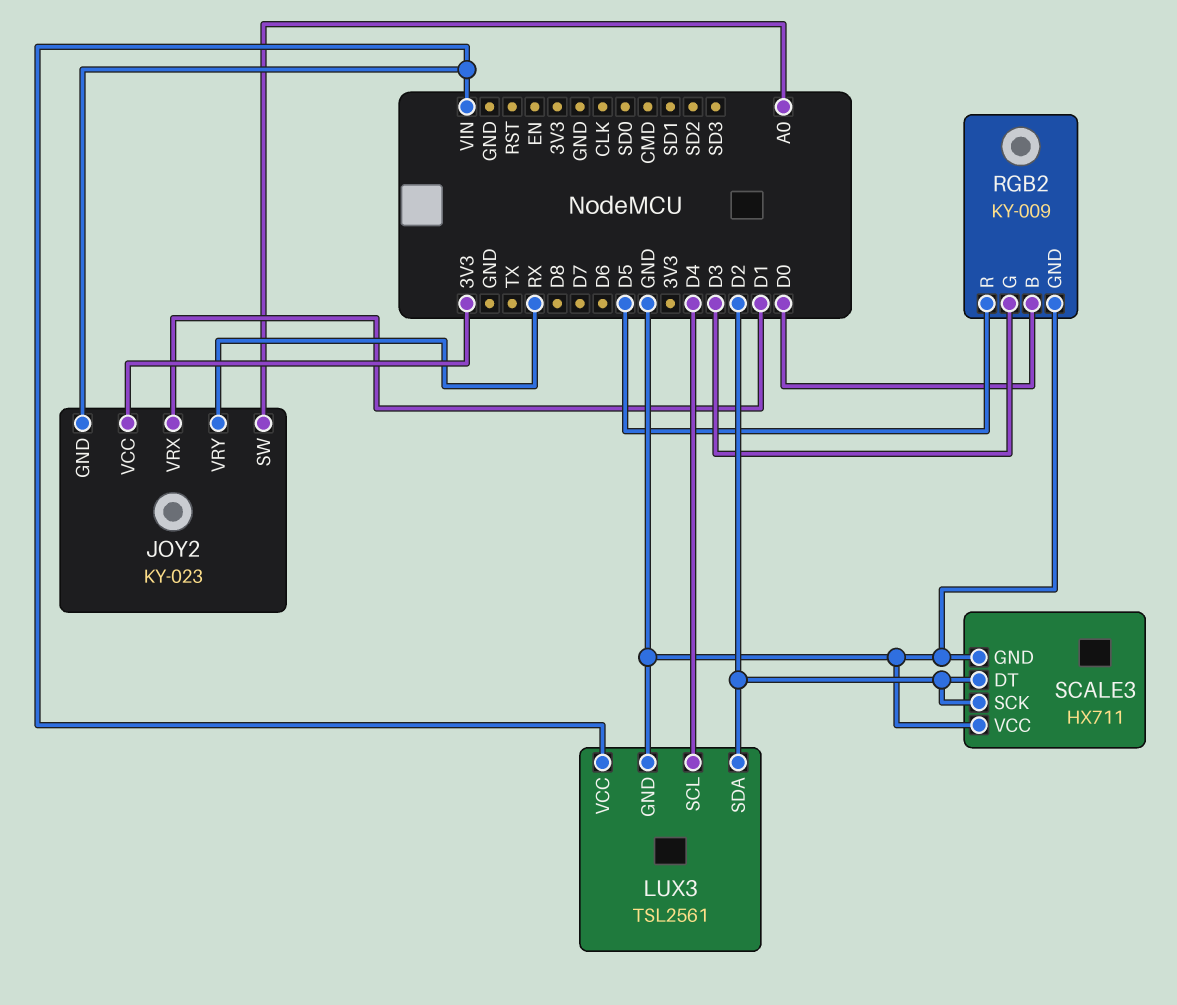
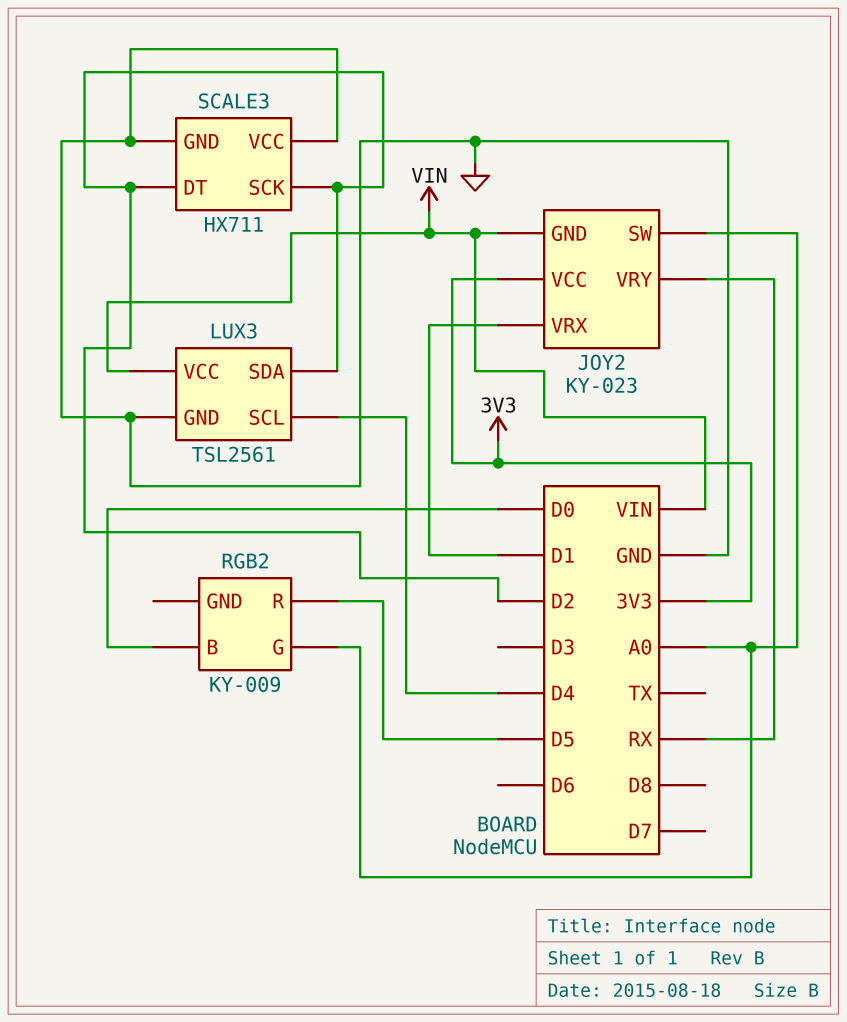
RGB2 pin G: D3 -> A0
RGB2 pin GND: GND -> none

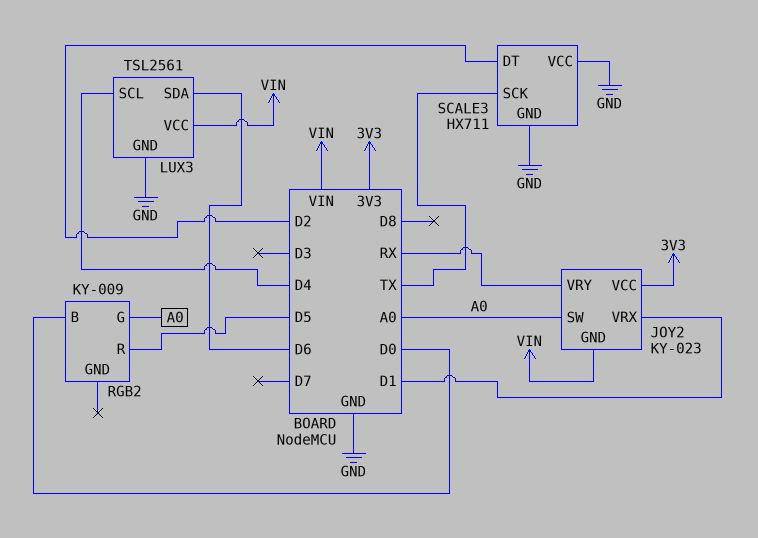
LUX3 pin SDA: D2 -> D6
SCALE3 pin SCK: D2 -> TX

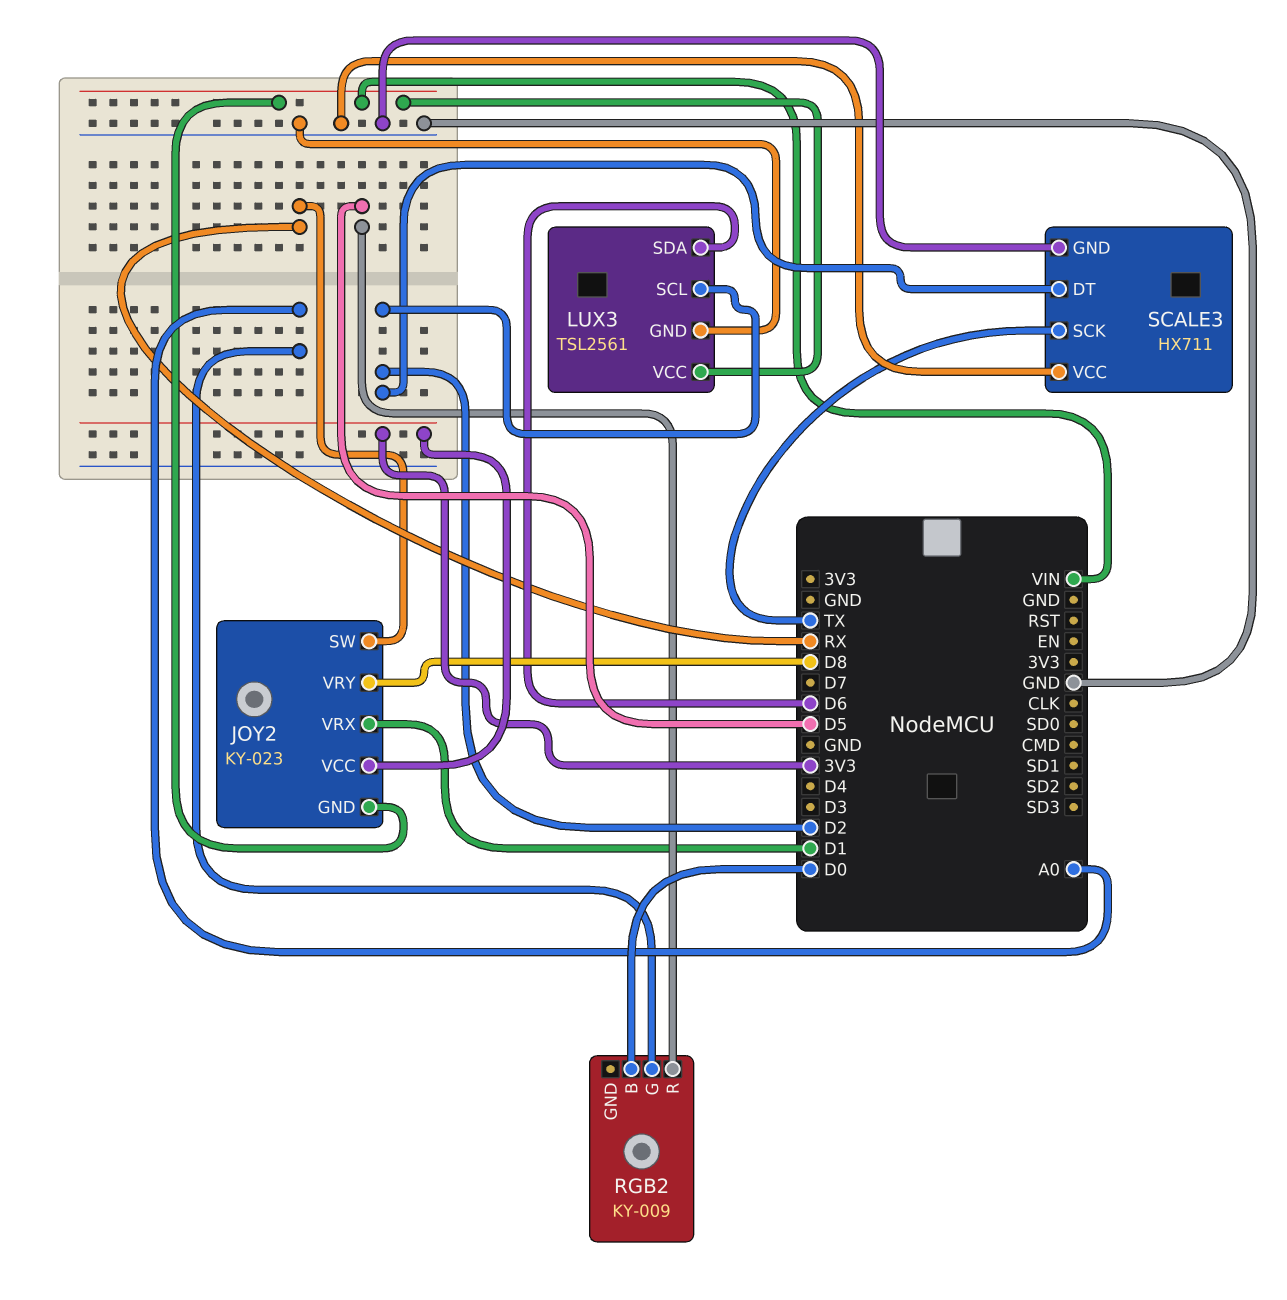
JOY2 pin SW: A0 -> RX
JOY2 pin VRY: RX -> D8
LUX3 pin SCL: D4 -> D2

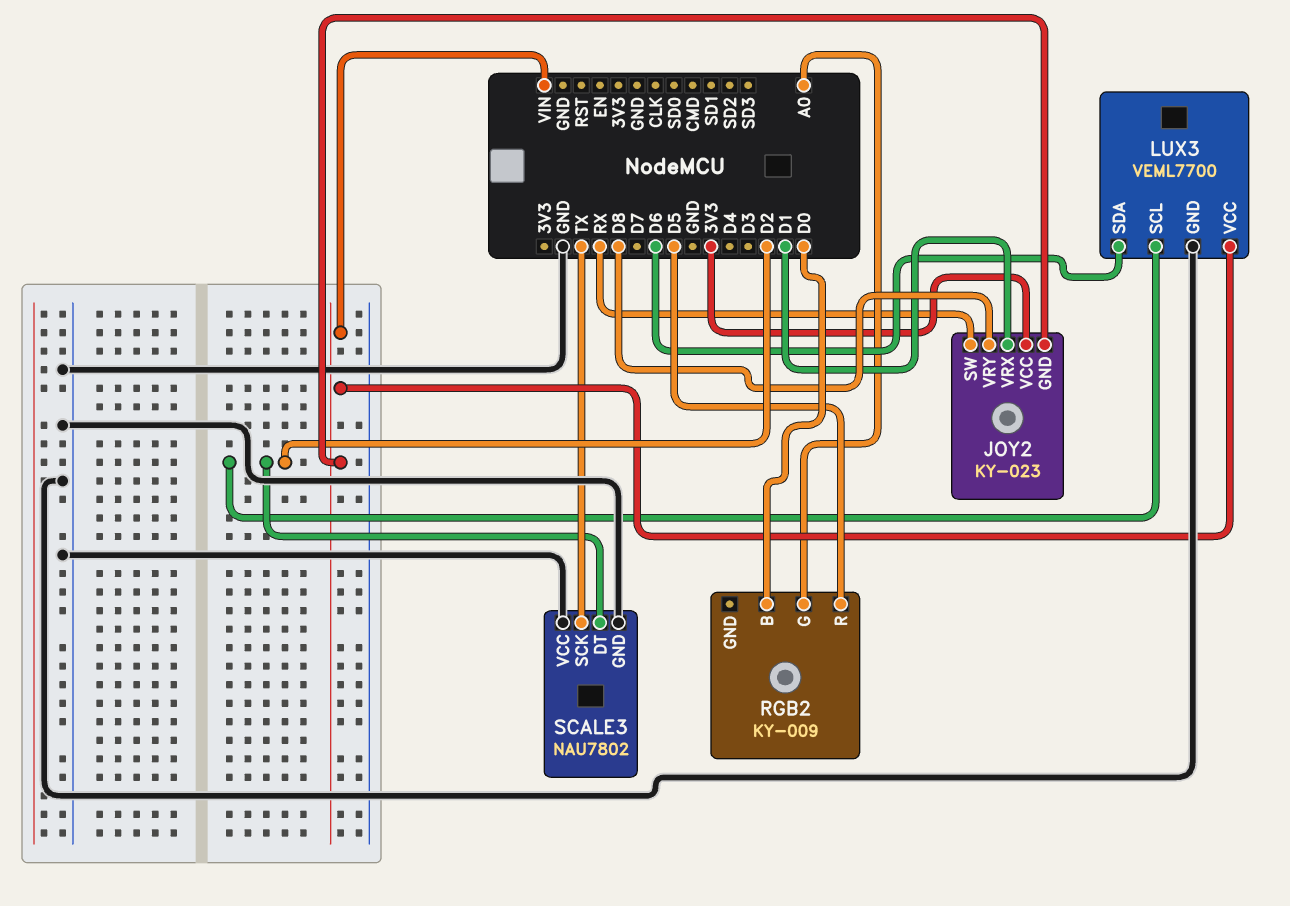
LUX3: TSL2561 -> VEML7700
SCALE3: HX711 -> NAU7802

